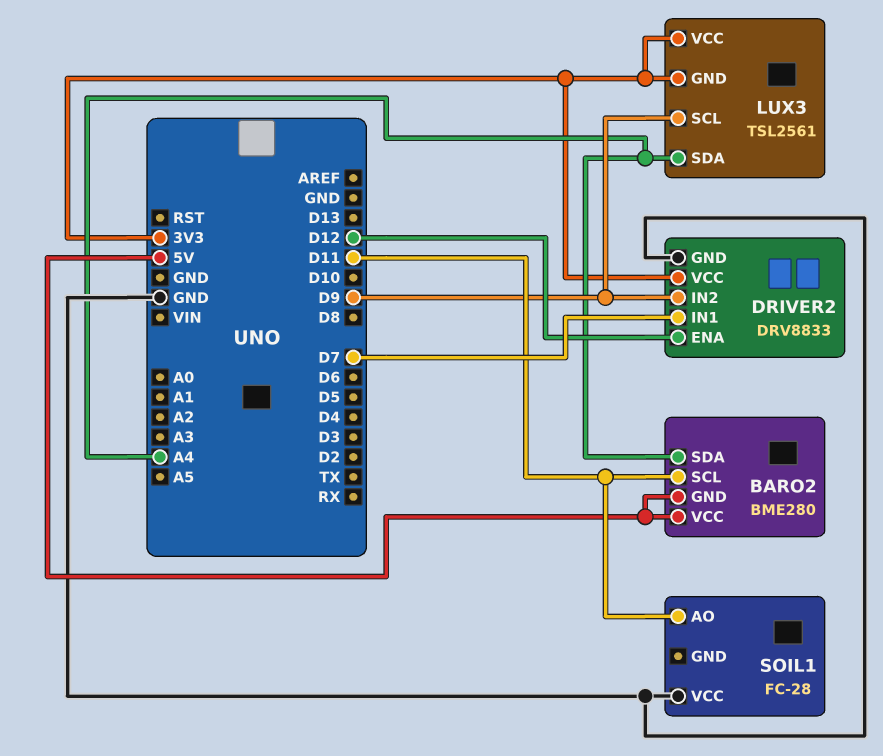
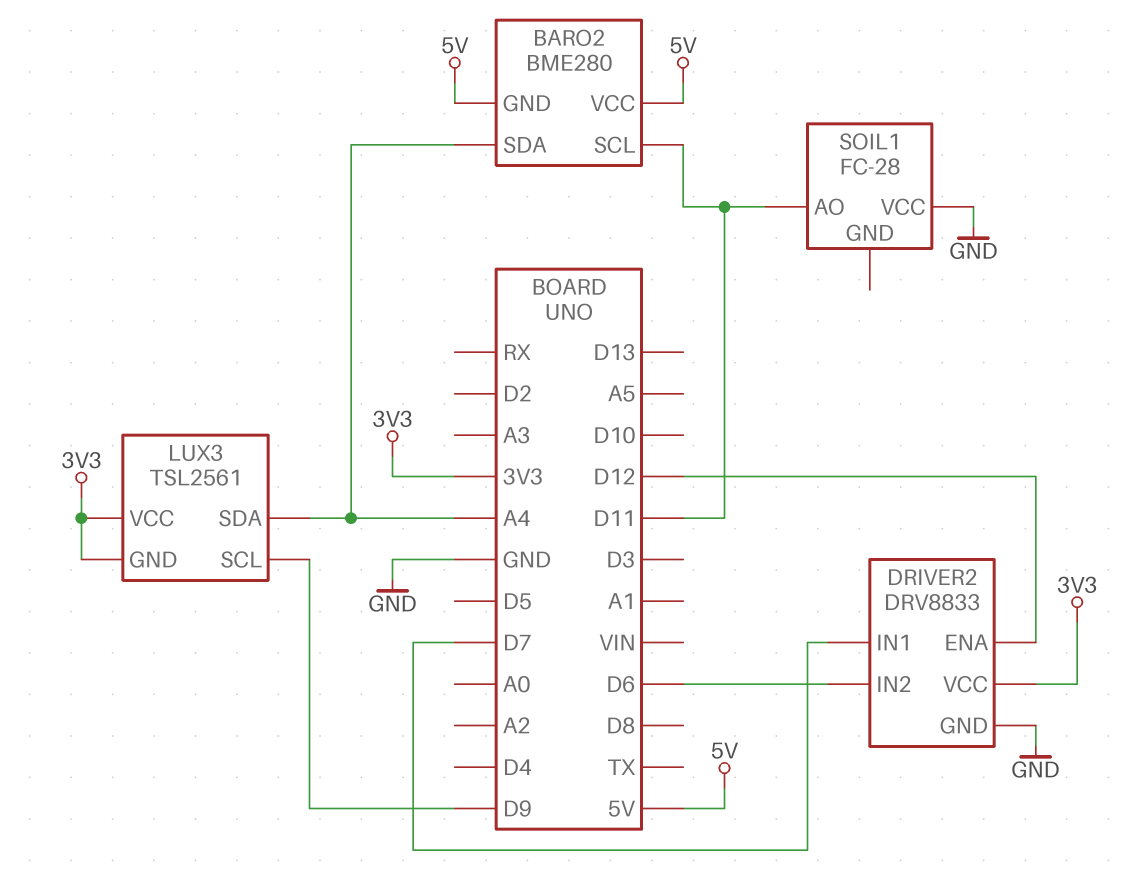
DRIVER2 pin IN2: D9 -> D6

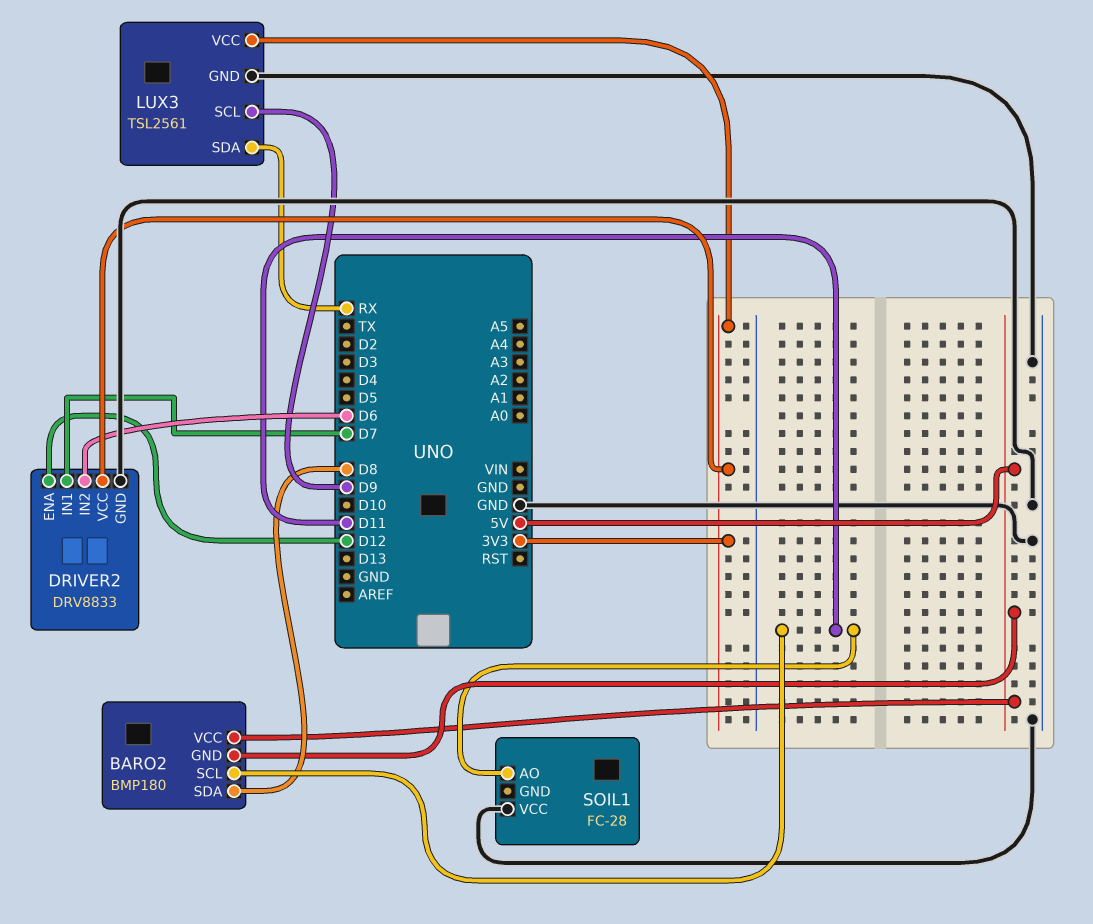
BARO2: BME280 -> BMP180
BARO2 pin SDA: A4 -> D8
LUX3 pin GND: 3V3 -> GND
LUX3 pin SDA: A4 -> RX

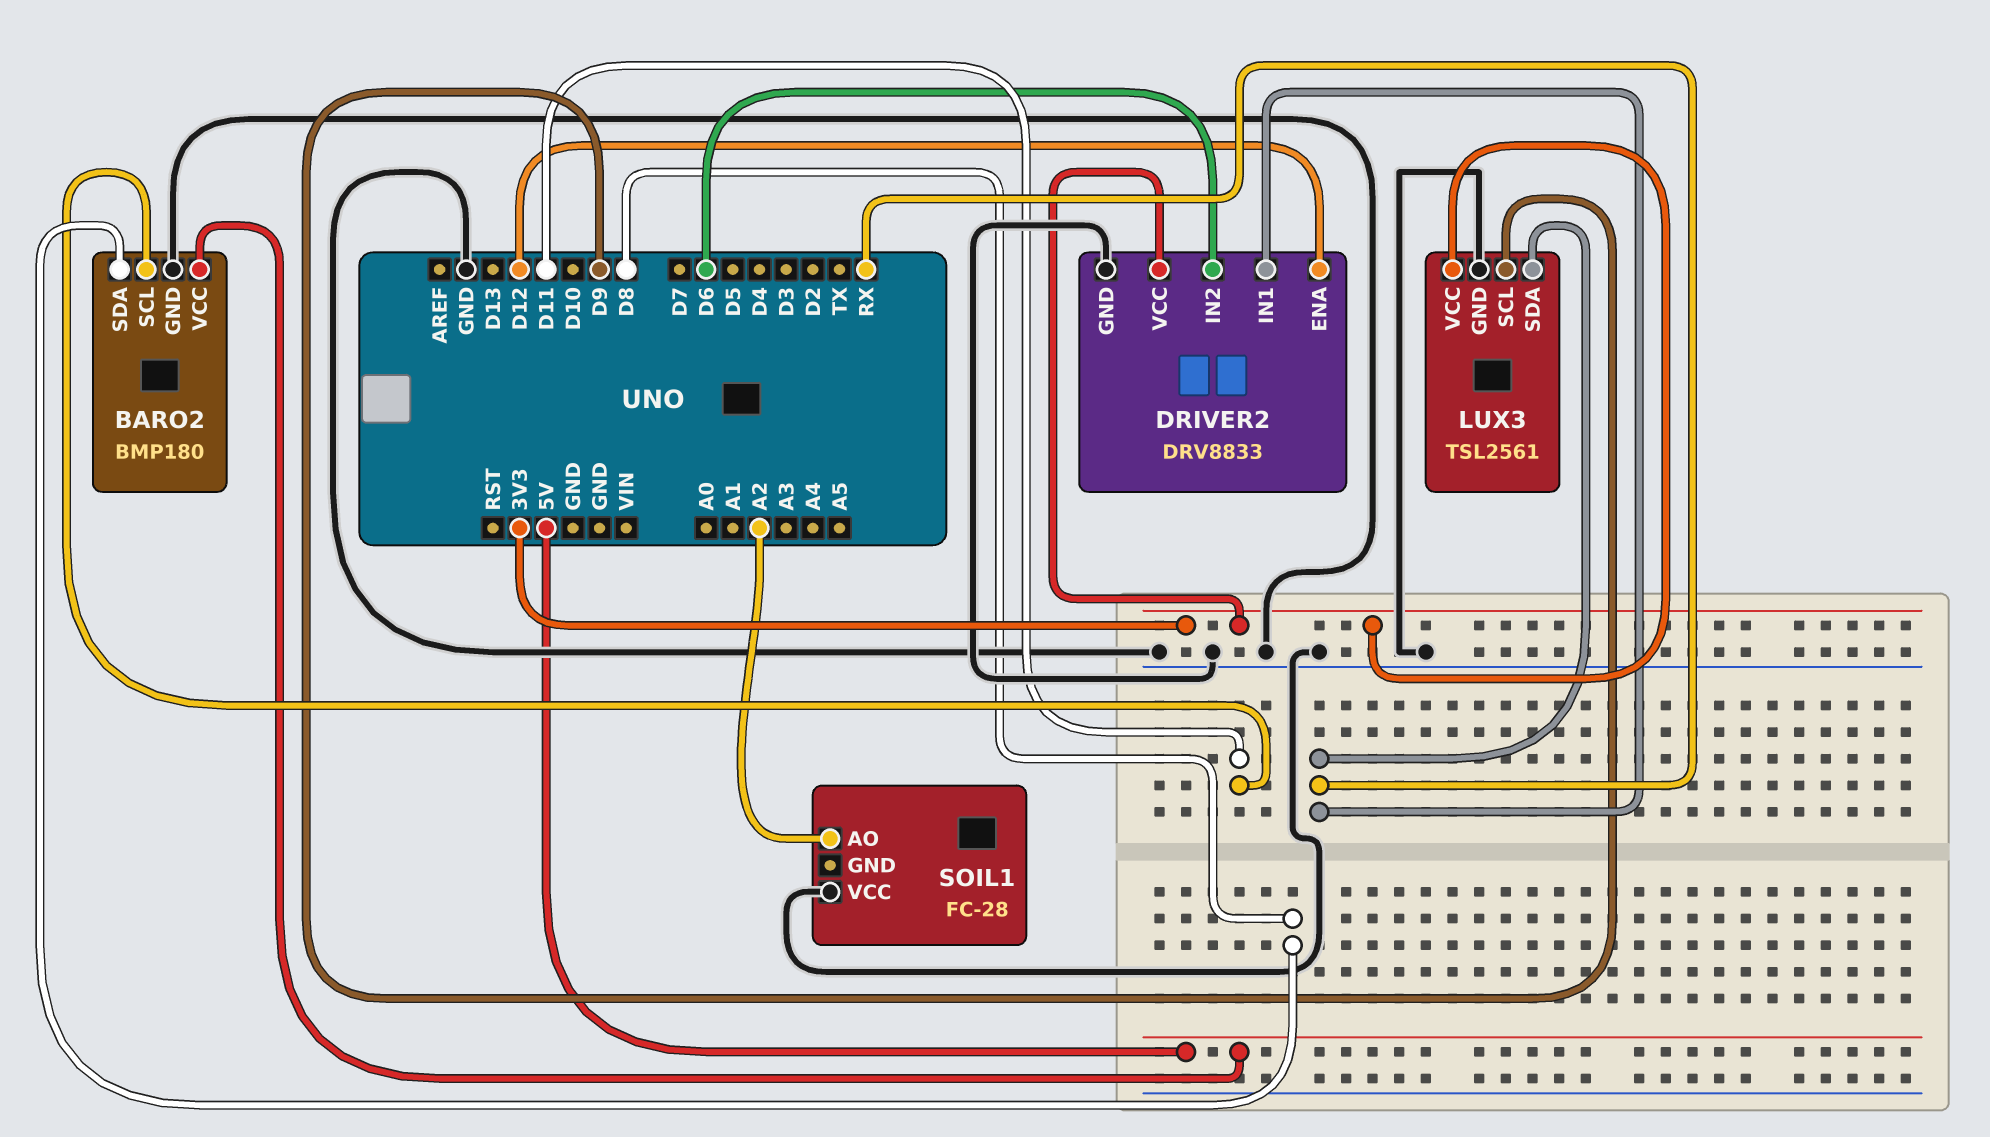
BARO2 pin GND: 5V -> GND
DRIVER2 pin IN1: D7 -> RX
SOIL1 pin AO: D11 -> A2

